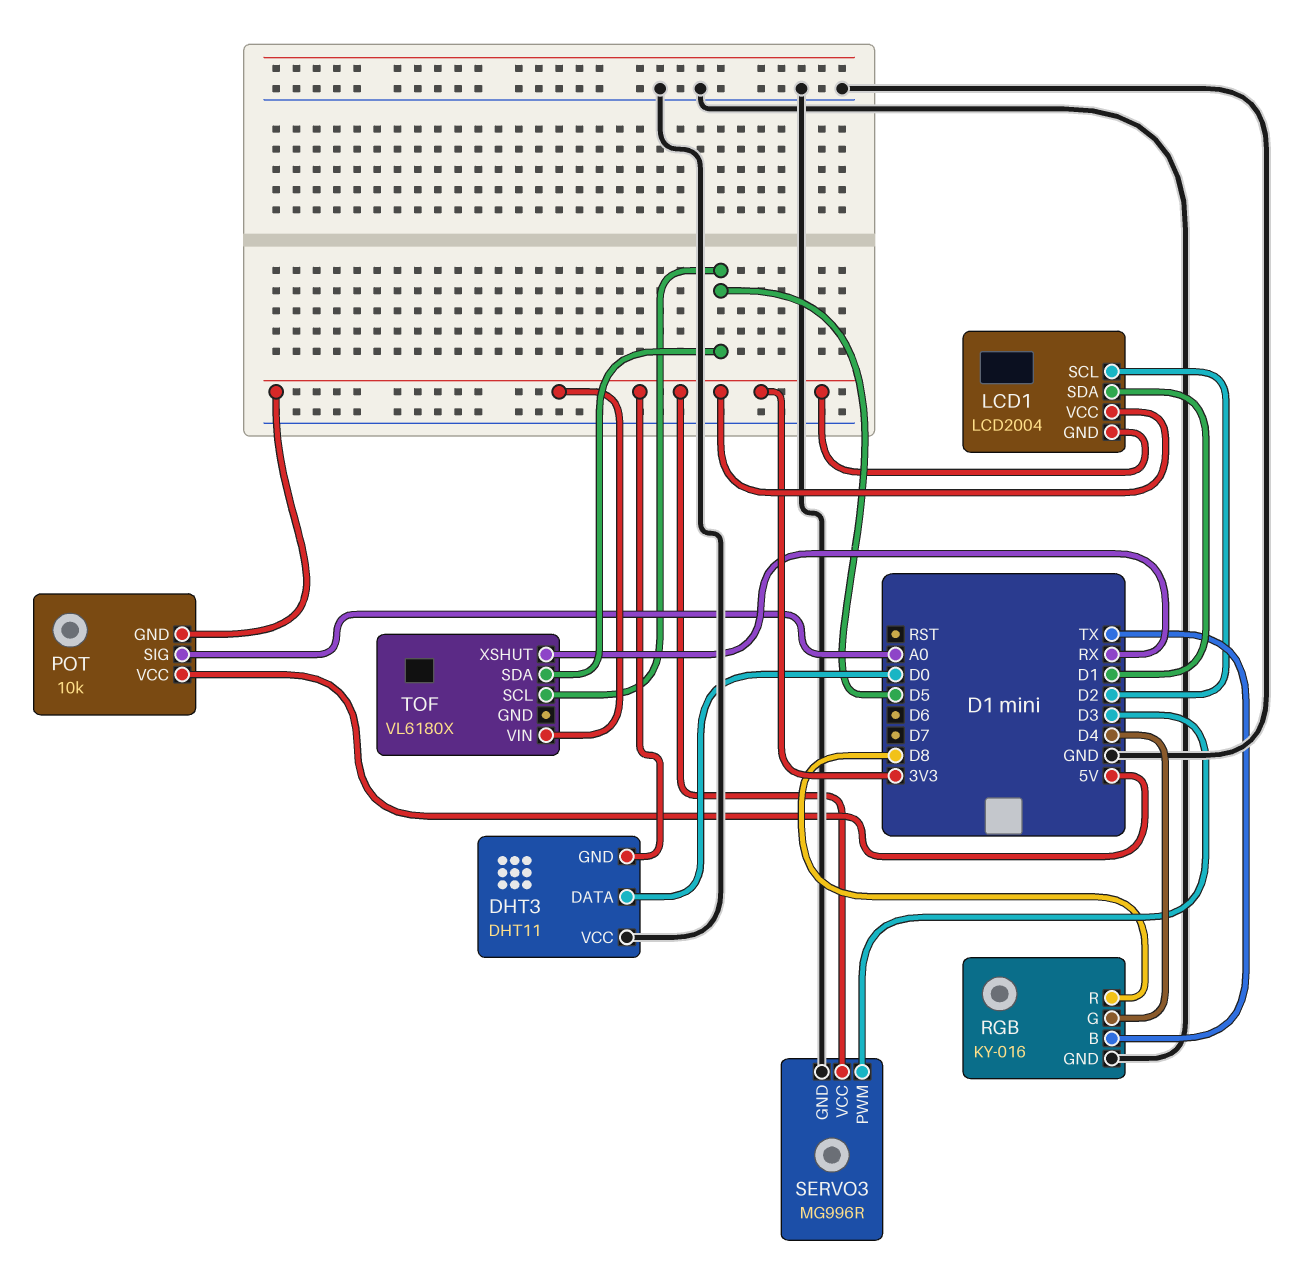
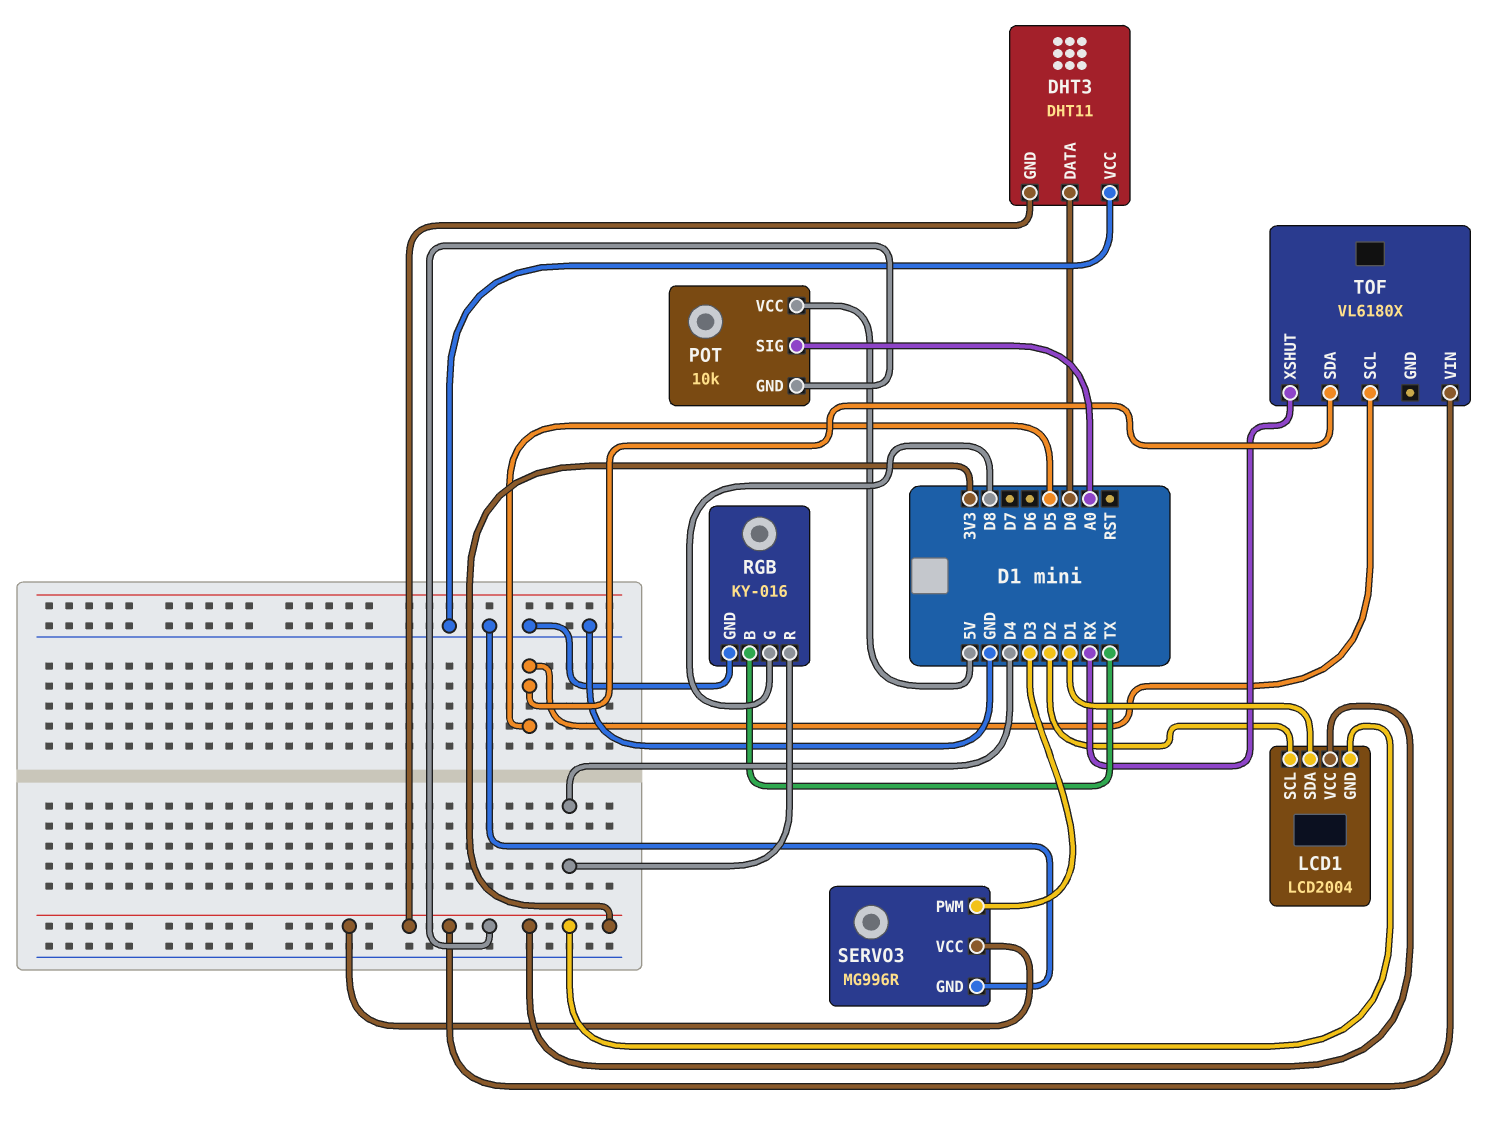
RGB pin G: D4 -> D8
RGB pin R: D8 -> D4

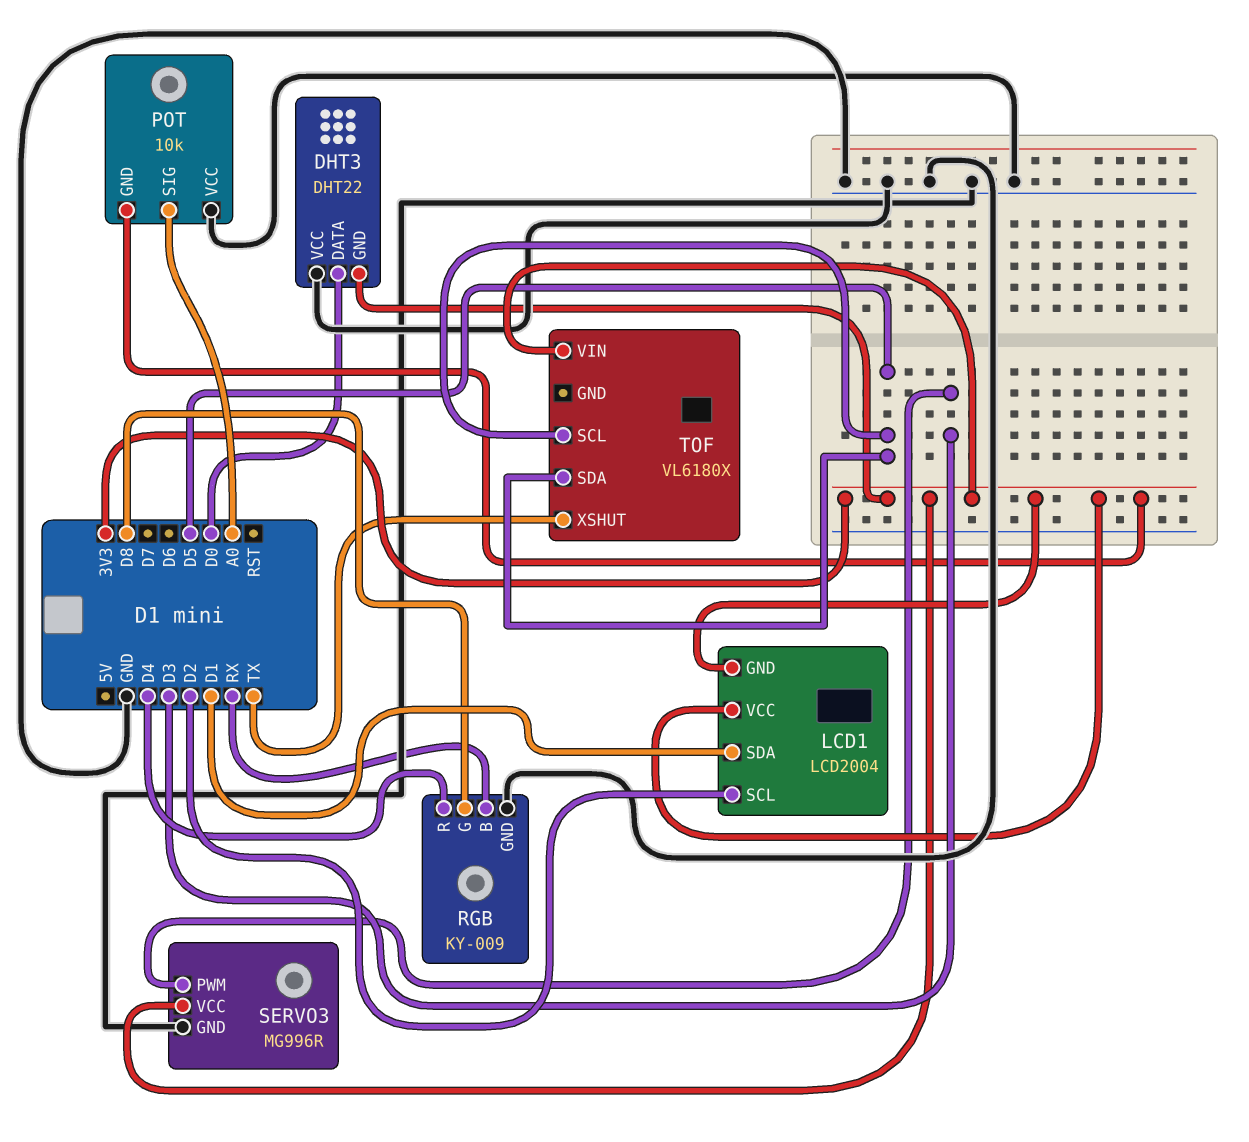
DHT3: DHT11 -> DHT22
POT pin VCC: 5V -> GND
RGB: KY-016 -> KY-009
RGB pin B: TX -> RX
TOF pin XSHUT: RX -> TX

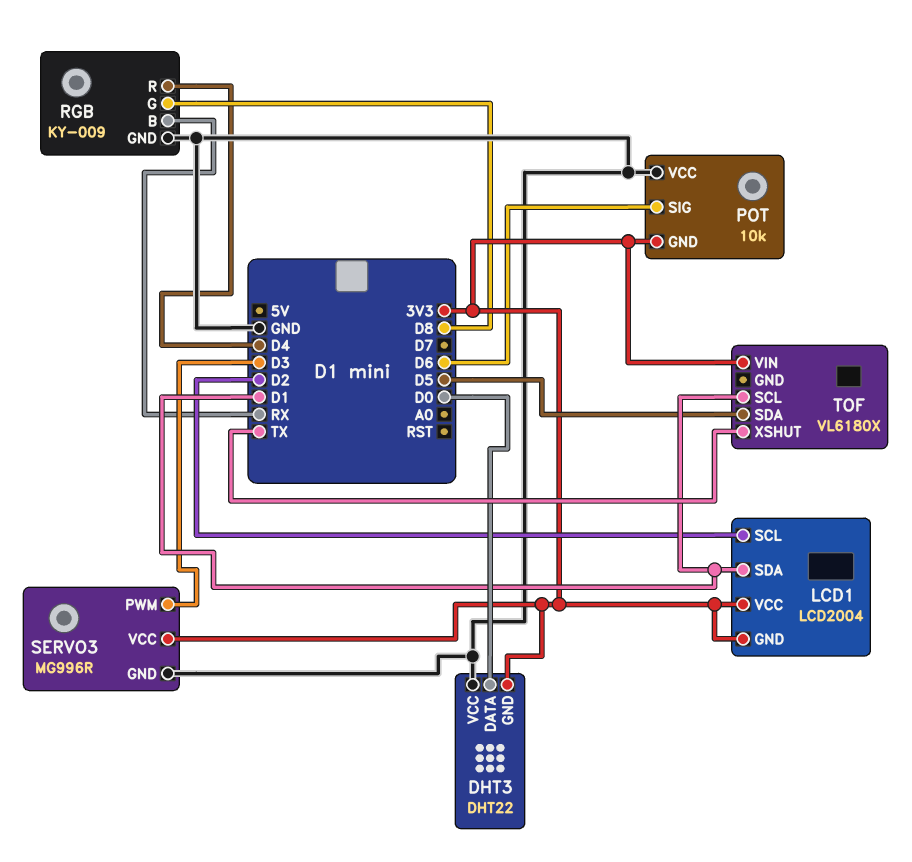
POT pin SIG: A0 -> D6
TOF pin SCL: D5 -> D1

